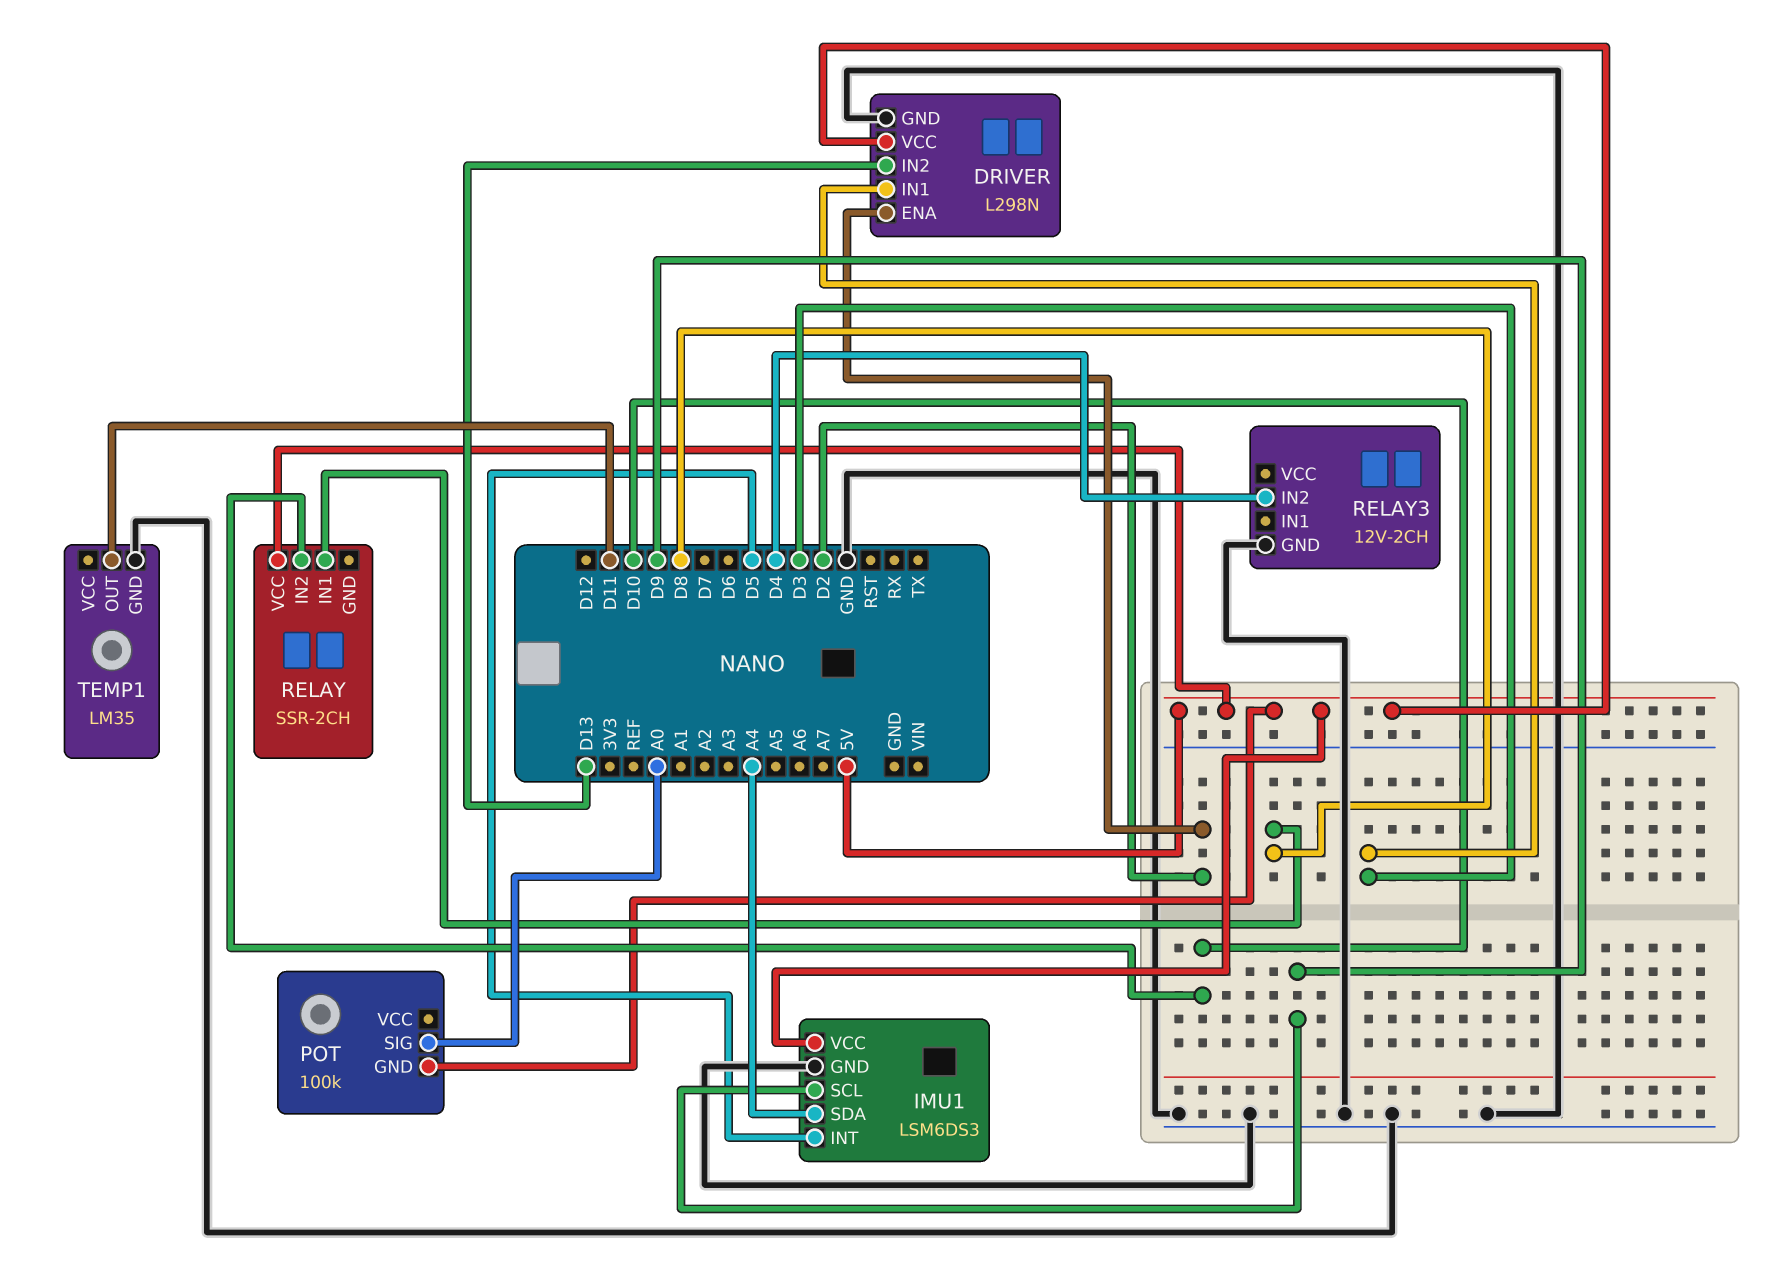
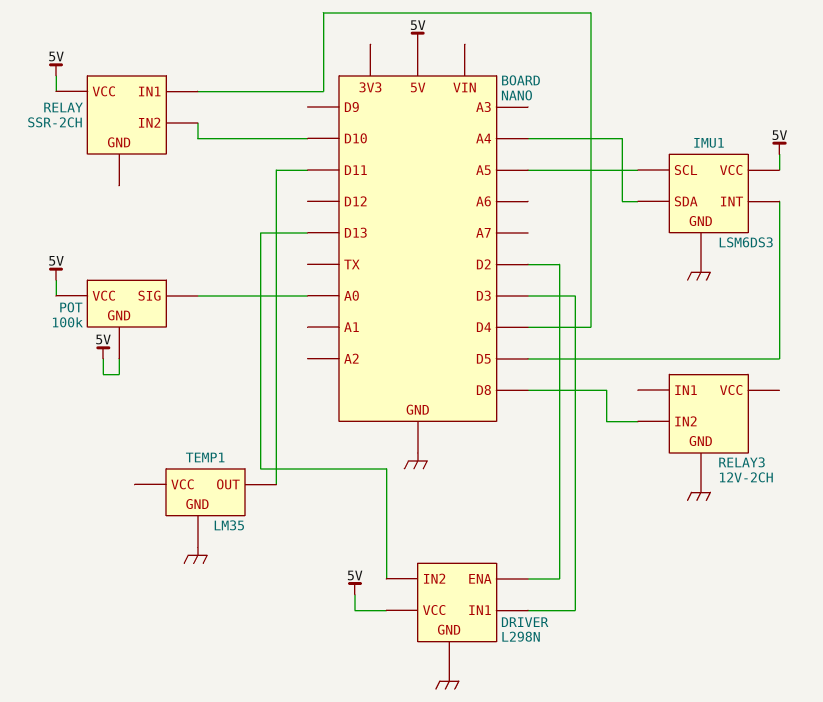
IMU1 pin SCL: D9 -> A5
POT pin VCC: none -> 5V
RELAY pin IN1: D8 -> D4
RELAY3 pin IN2: D4 -> D8

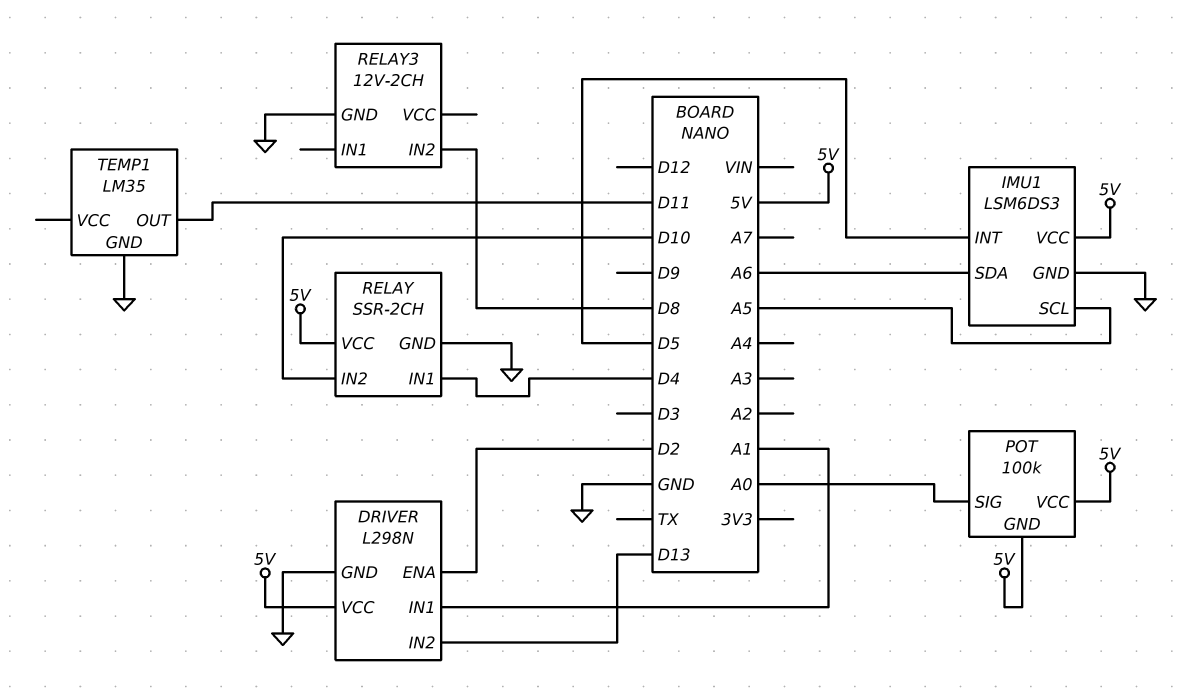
DRIVER pin IN1: D3 -> A1
IMU1 pin SDA: A4 -> A6
RELAY pin GND: none -> GND

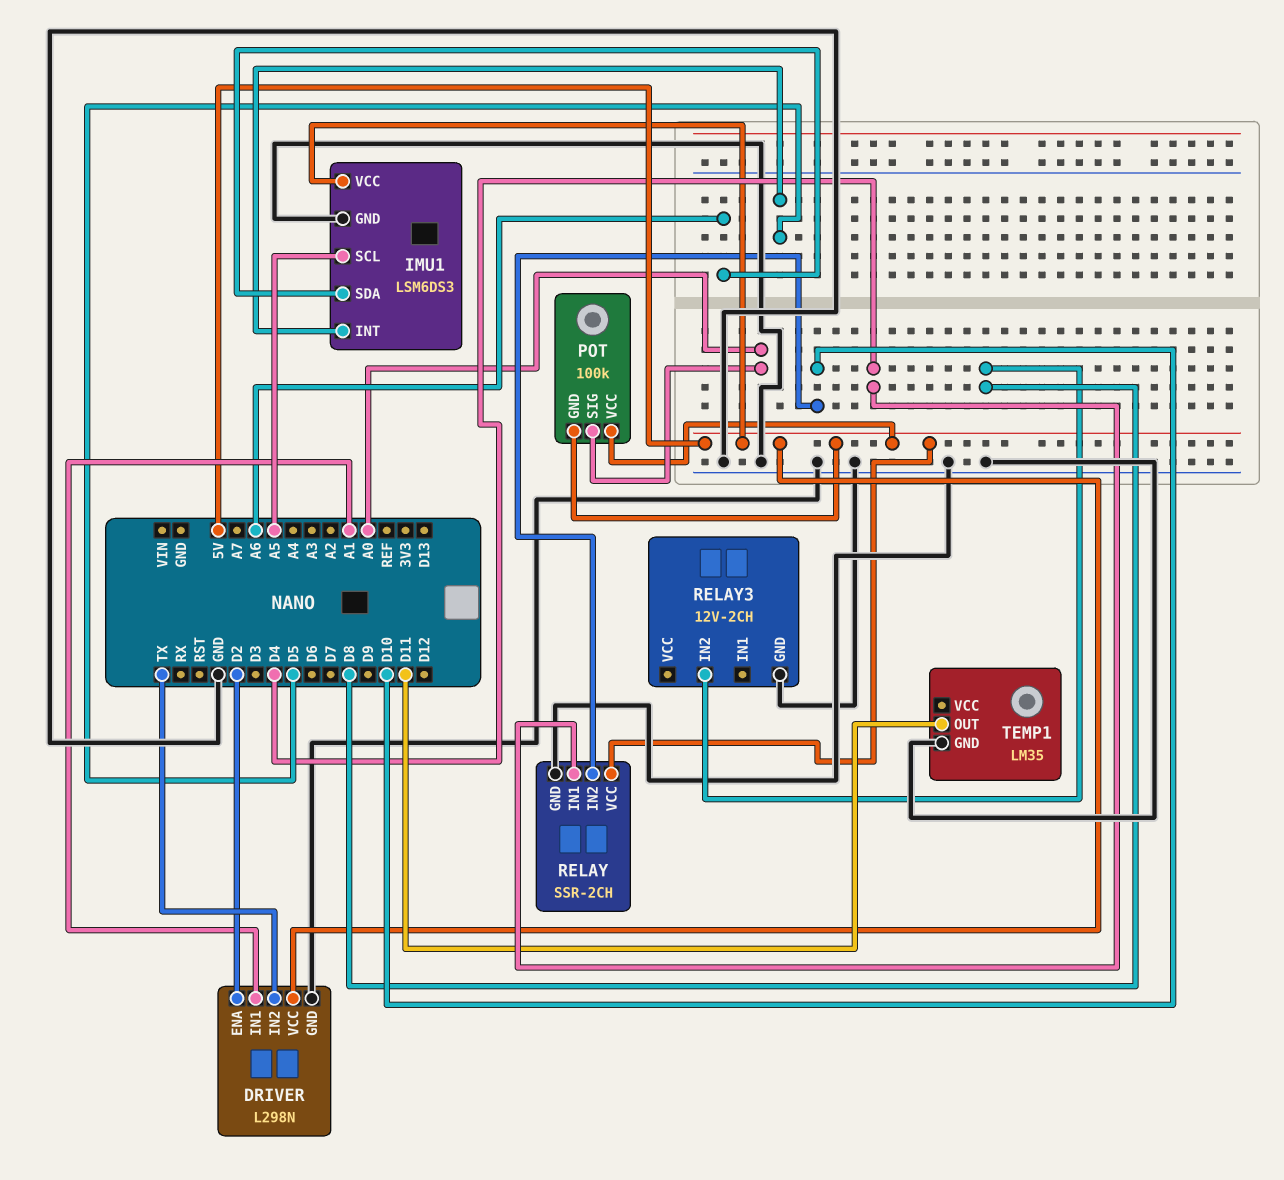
DRIVER pin IN2: D13 -> TX

